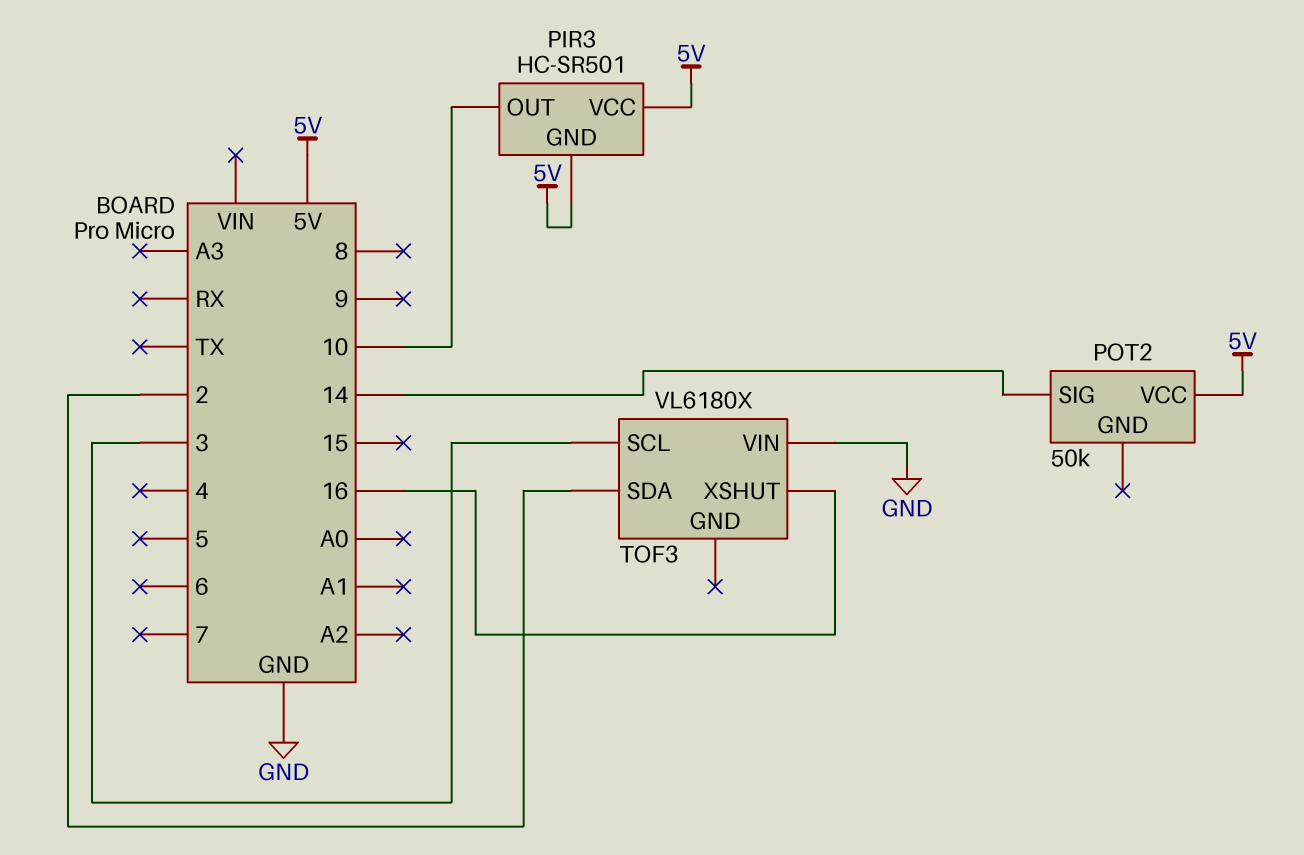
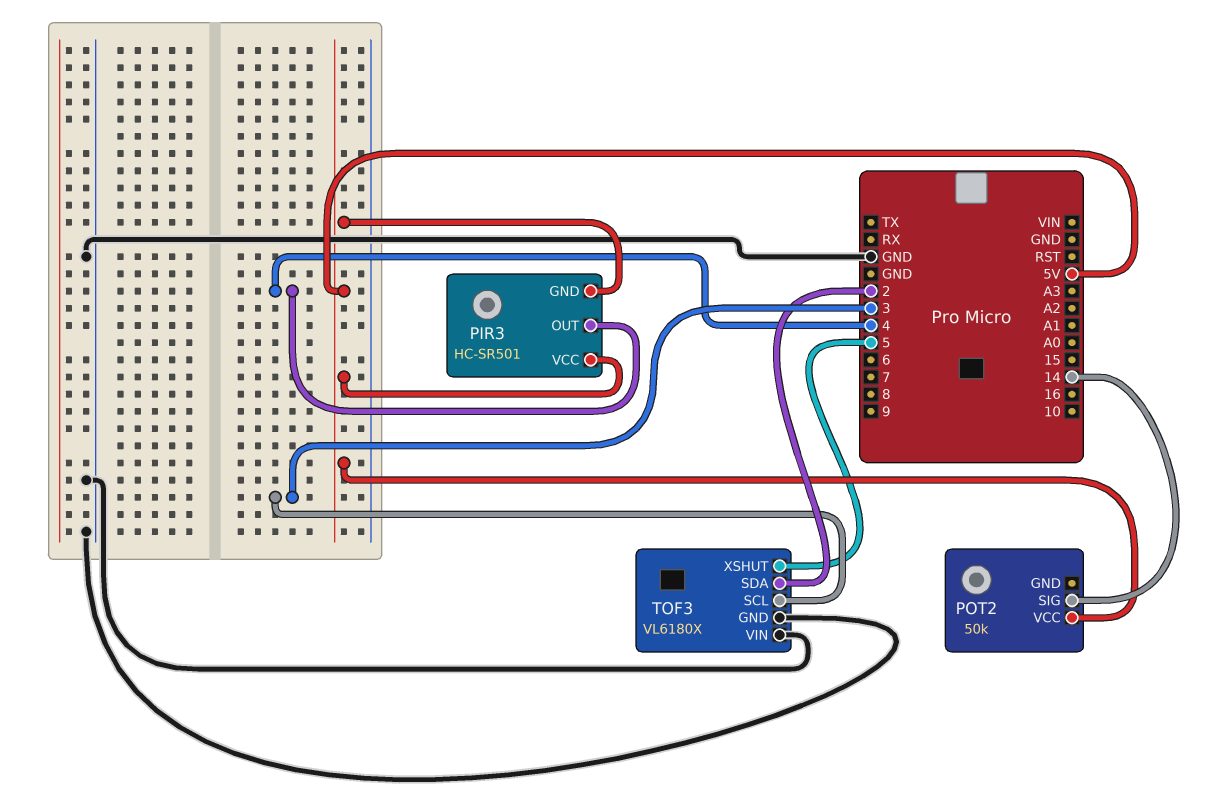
PIR3 pin OUT: 10 -> 4
TOF3 pin GND: none -> GND
TOF3 pin XSHUT: 16 -> 5

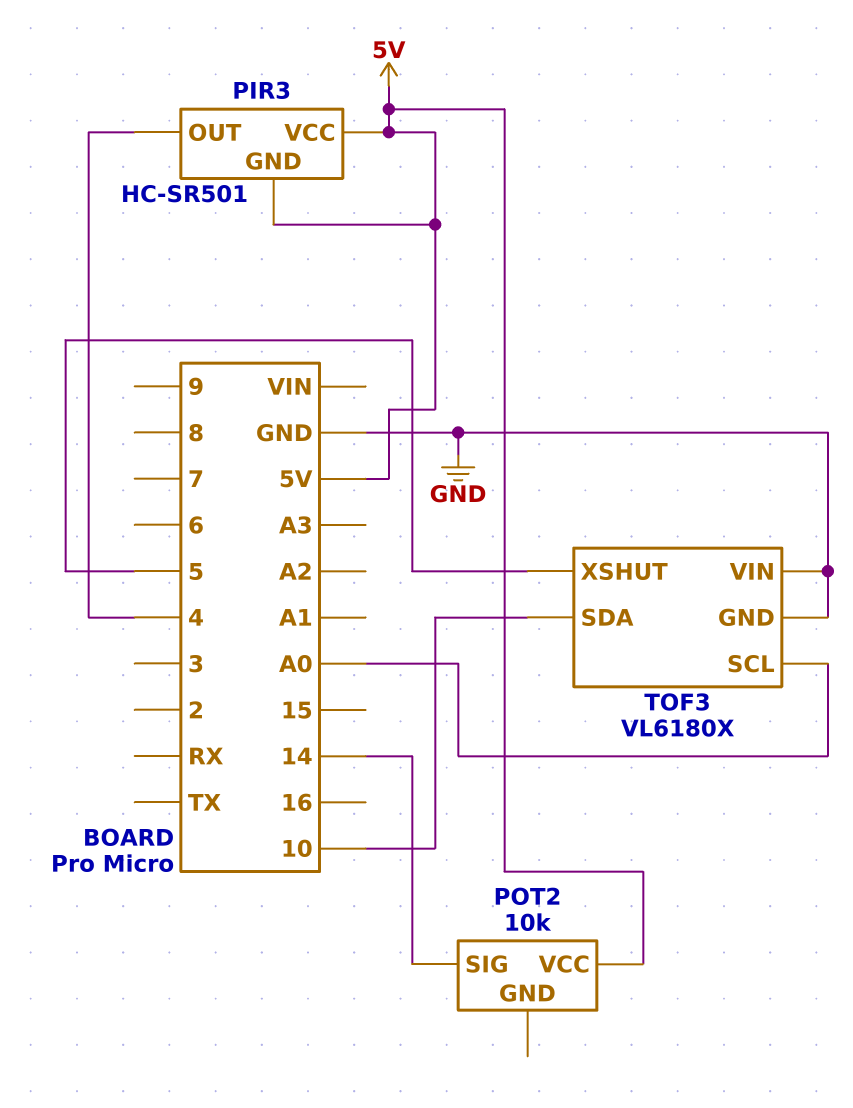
POT2: 50k -> 10k
TOF3 pin SCL: 3 -> A0
TOF3 pin SDA: 2 -> 10

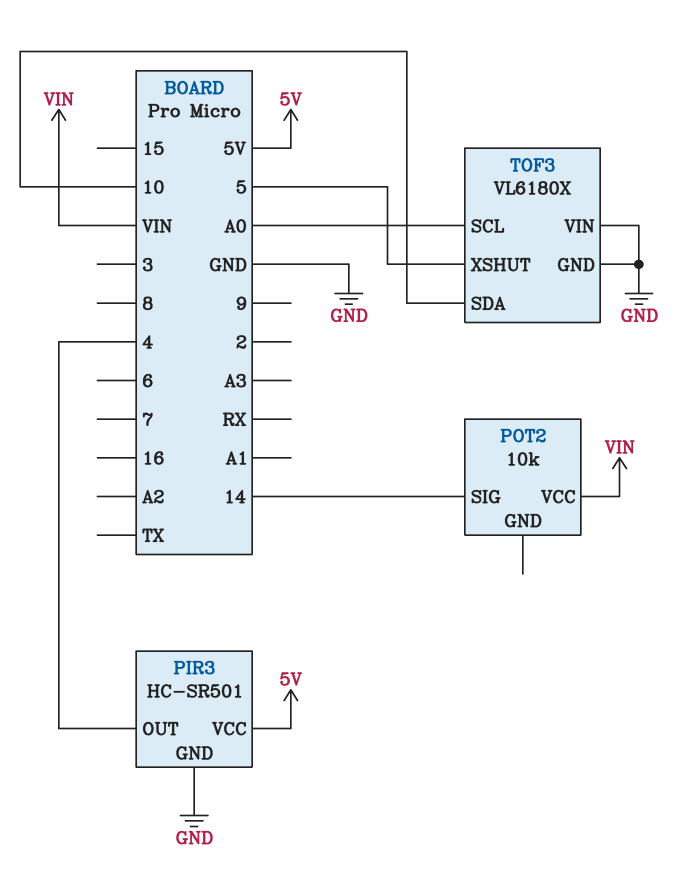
PIR3 pin GND: 5V -> GND
POT2 pin VCC: 5V -> VIN

